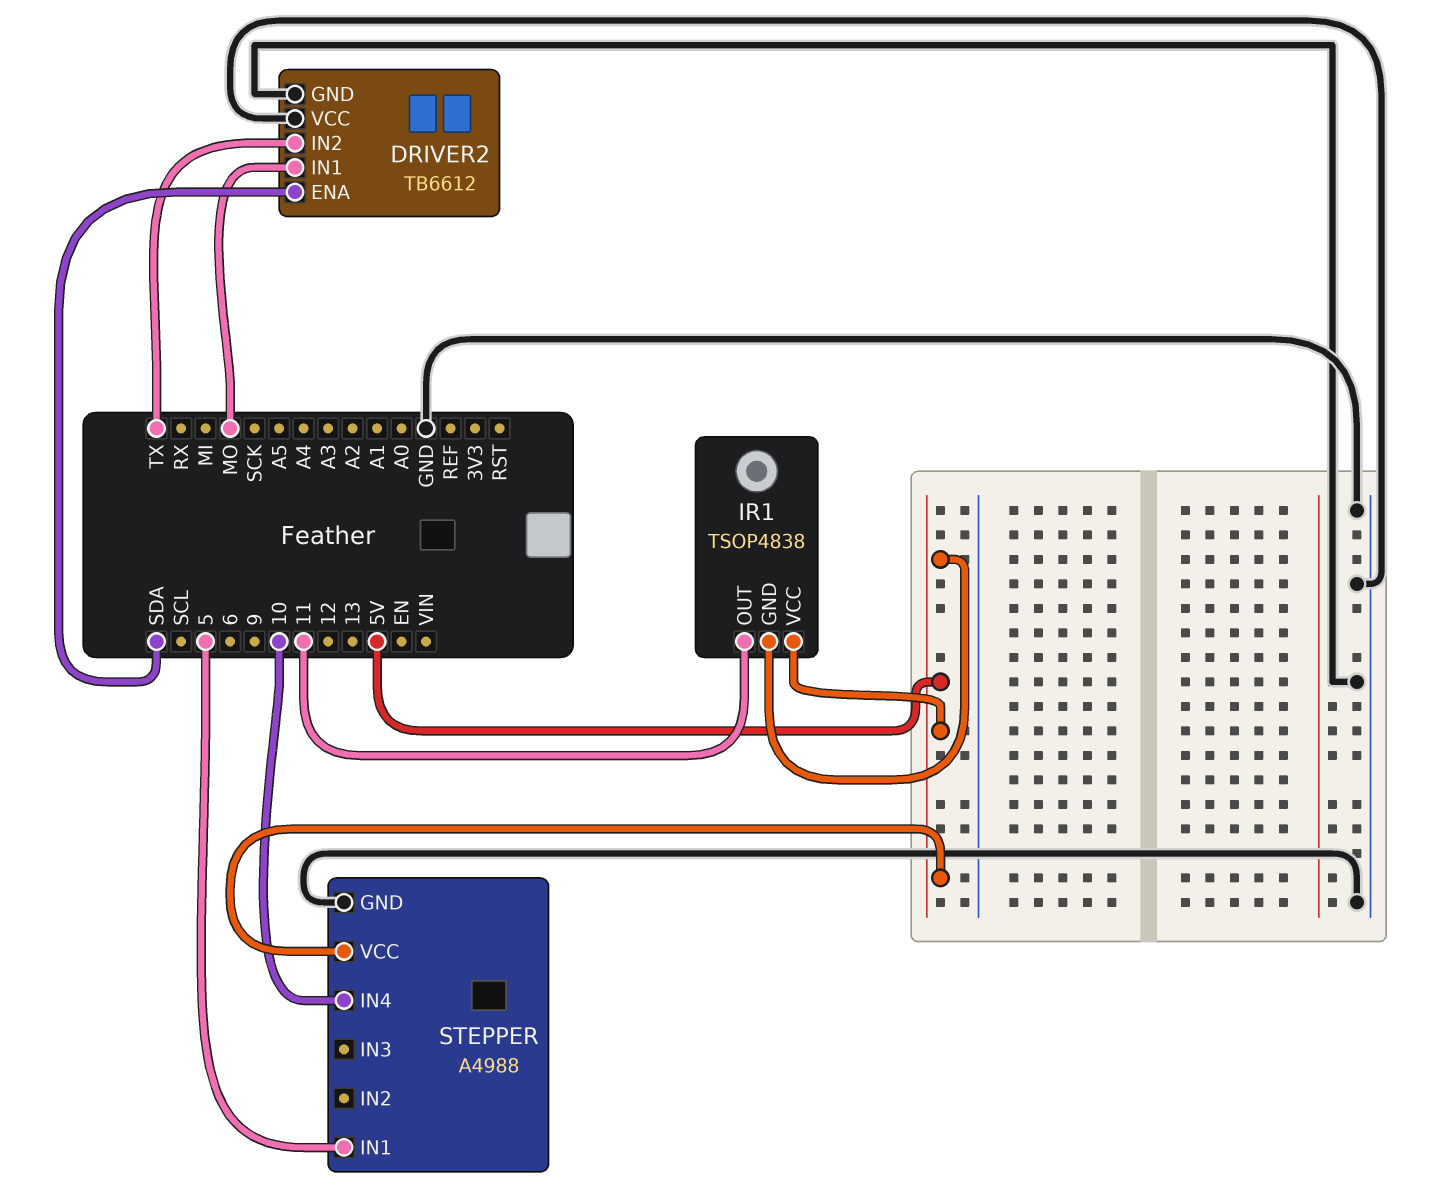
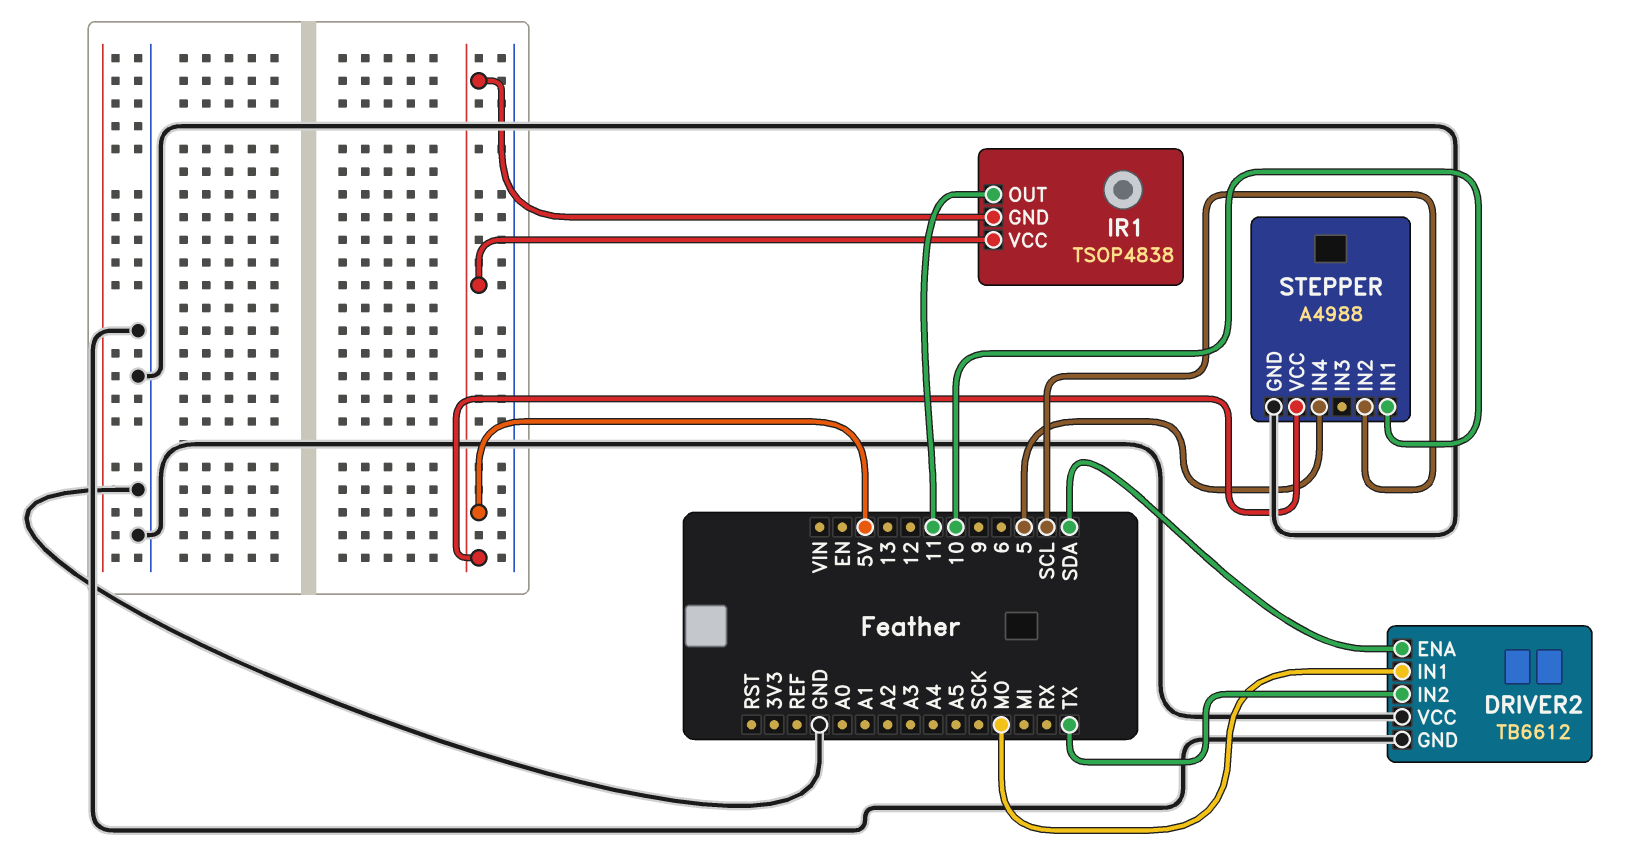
STEPPER pin IN1: 5 -> 10
STEPPER pin IN2: none -> SCL
STEPPER pin IN4: 10 -> 5

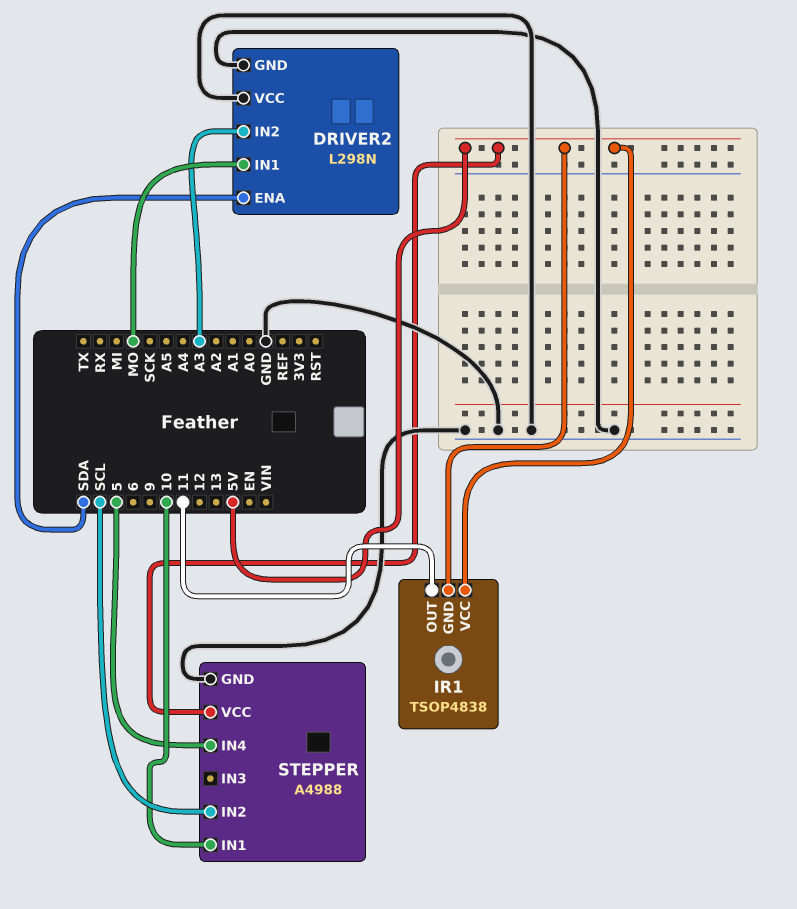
DRIVER2: TB6612 -> L298N
DRIVER2 pin IN2: TX -> A3

